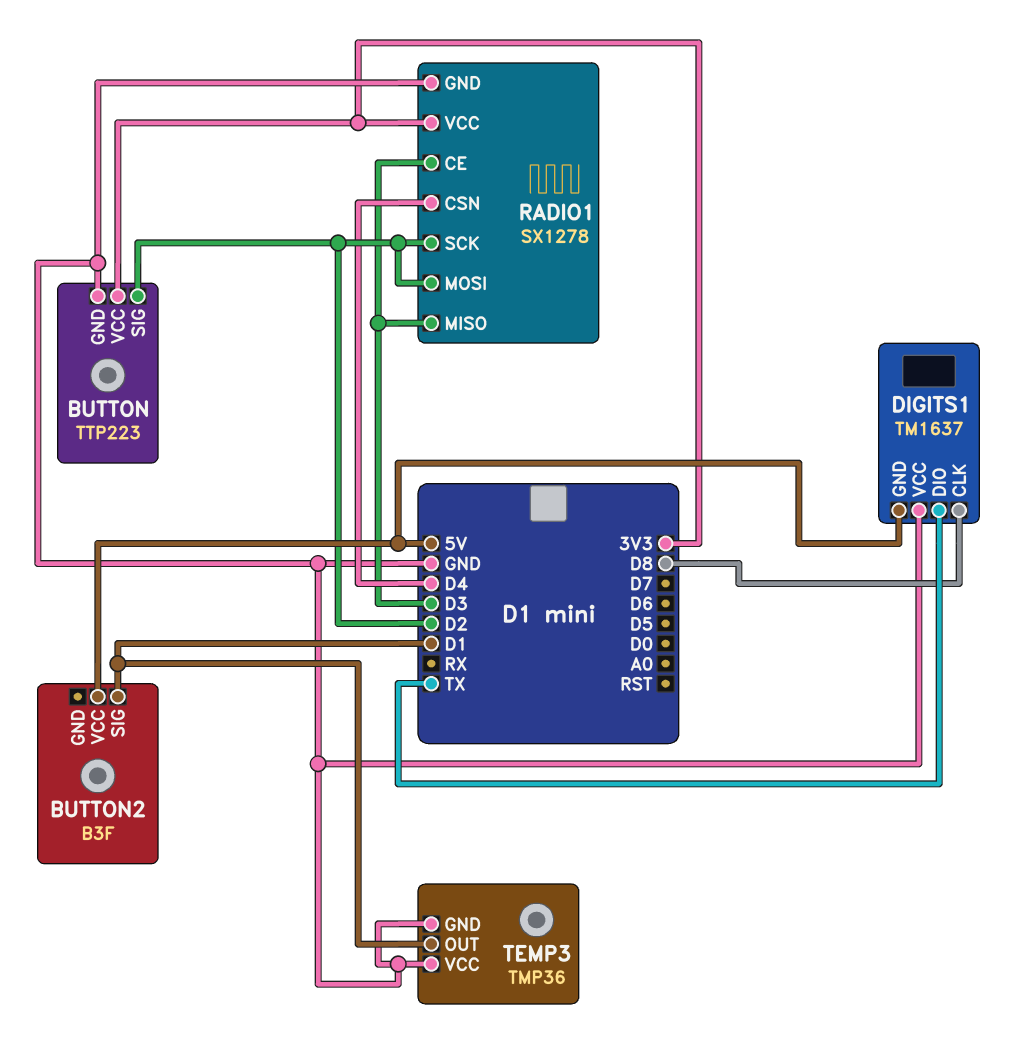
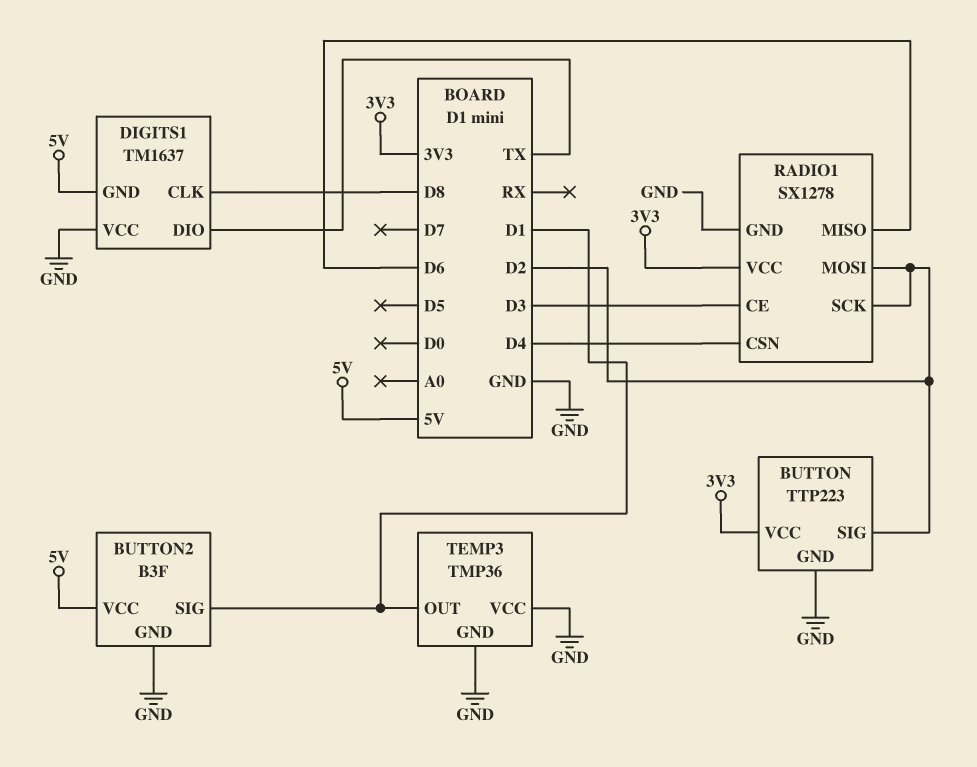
BUTTON2 pin GND: none -> GND
RADIO1 pin MISO: D3 -> D6

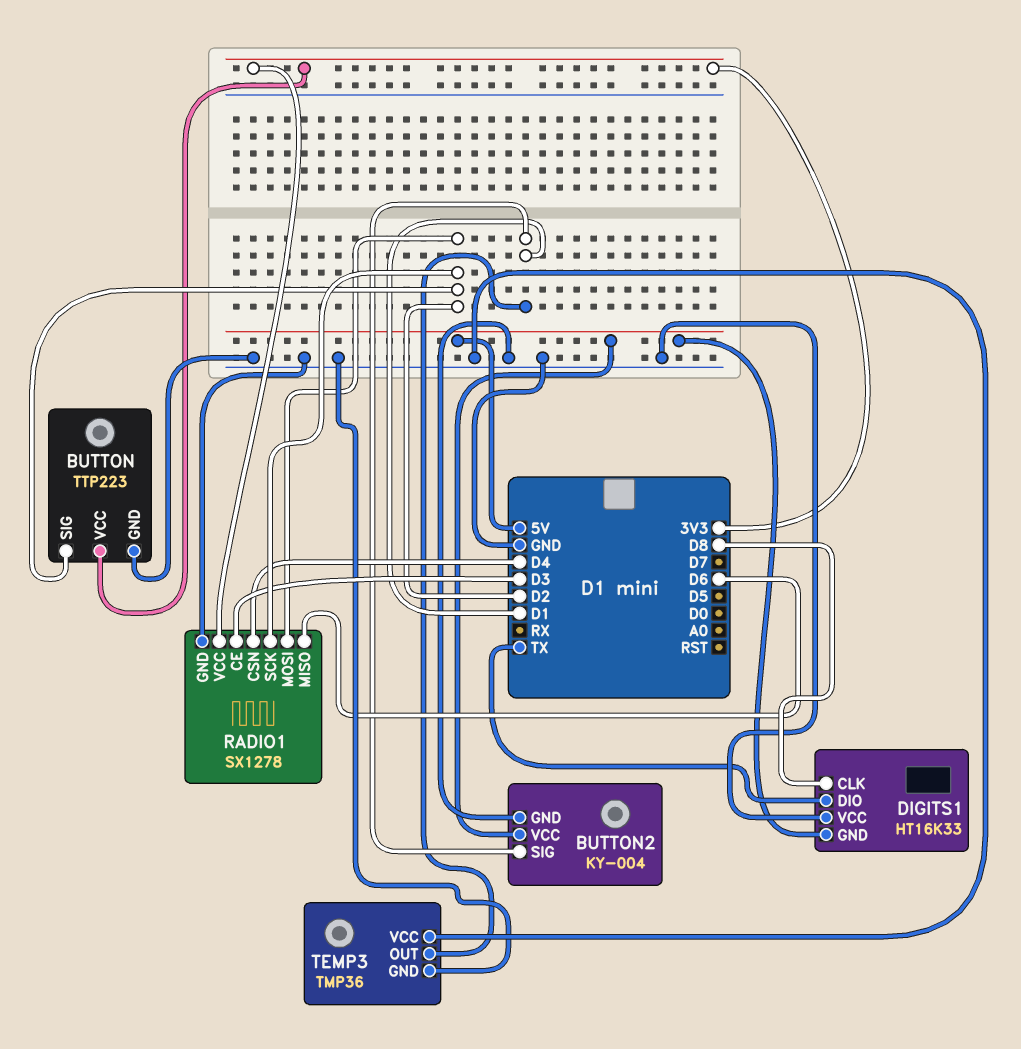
BUTTON2: B3F -> KY-004
DIGITS1: TM1637 -> HT16K33

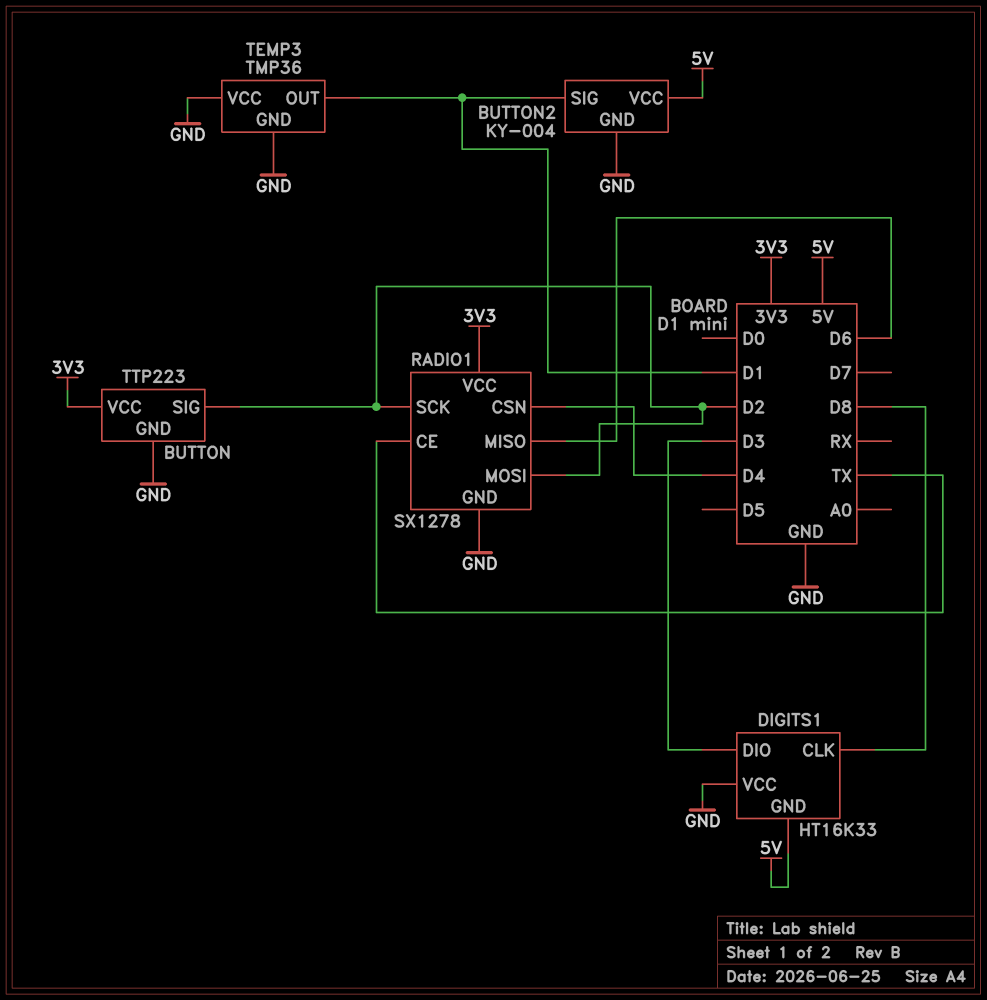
DIGITS1 pin DIO: TX -> D3
RADIO1 pin CE: D3 -> TX

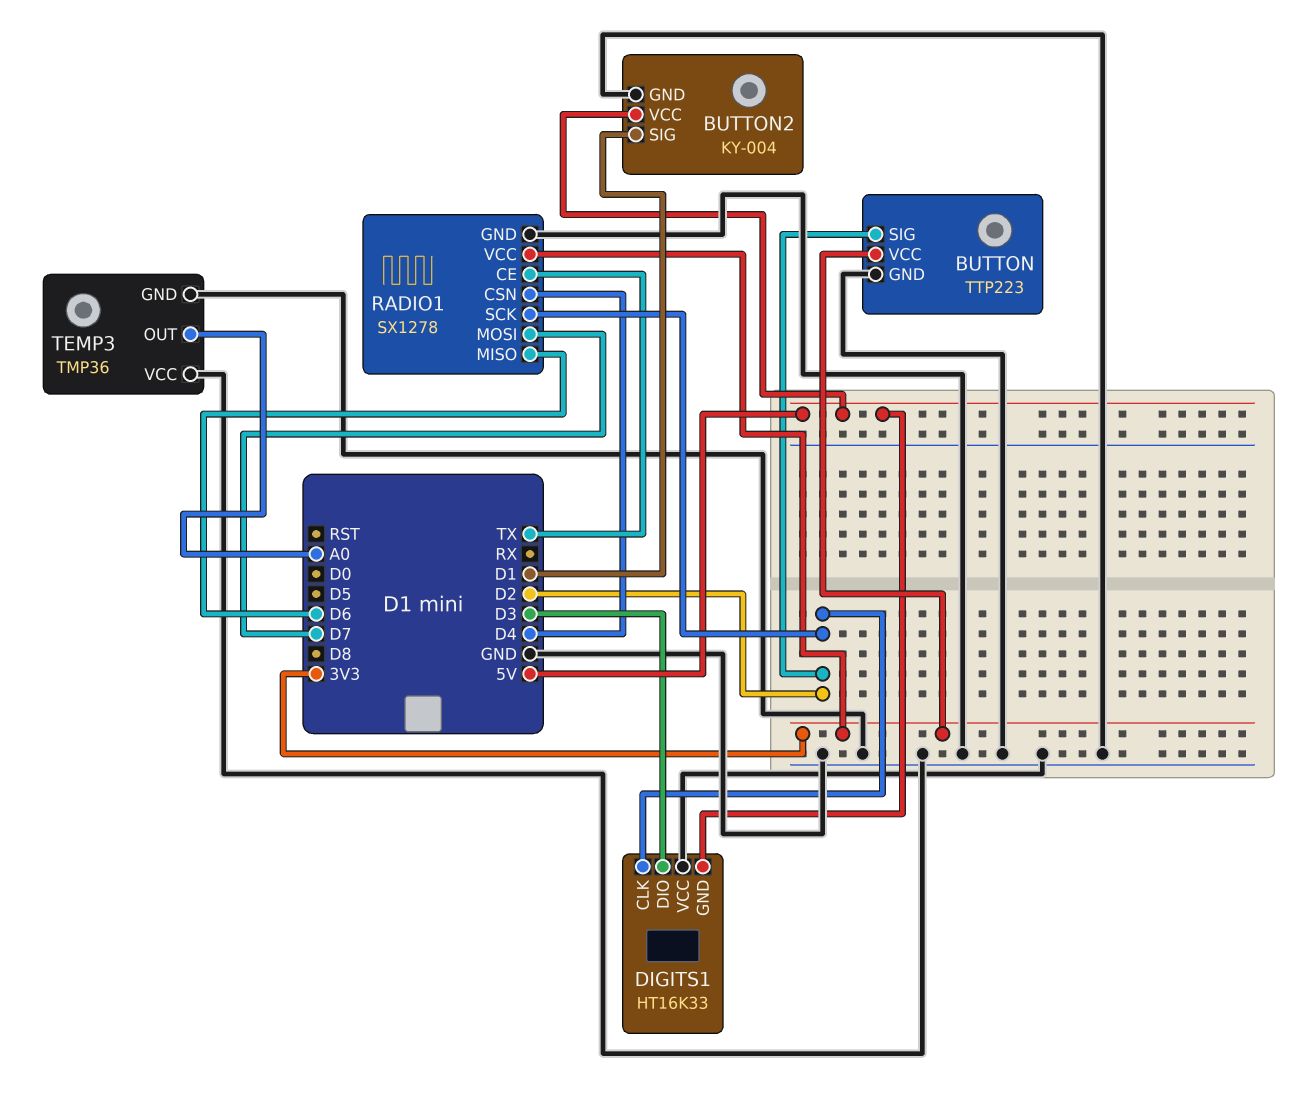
DIGITS1 pin CLK: D8 -> D2
RADIO1 pin MOSI: D2 -> D7
TEMP3 pin OUT: D1 -> A0

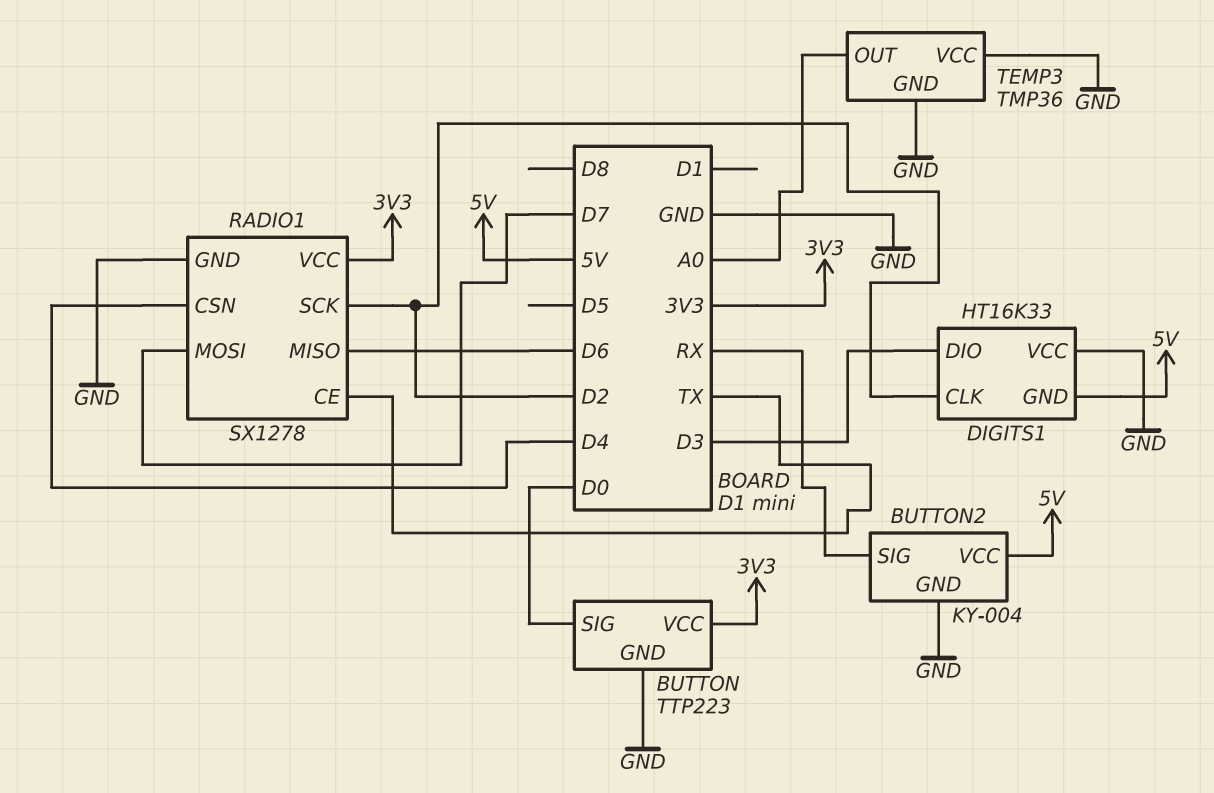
BUTTON pin SIG: D2 -> D0
BUTTON2 pin SIG: D1 -> RX

